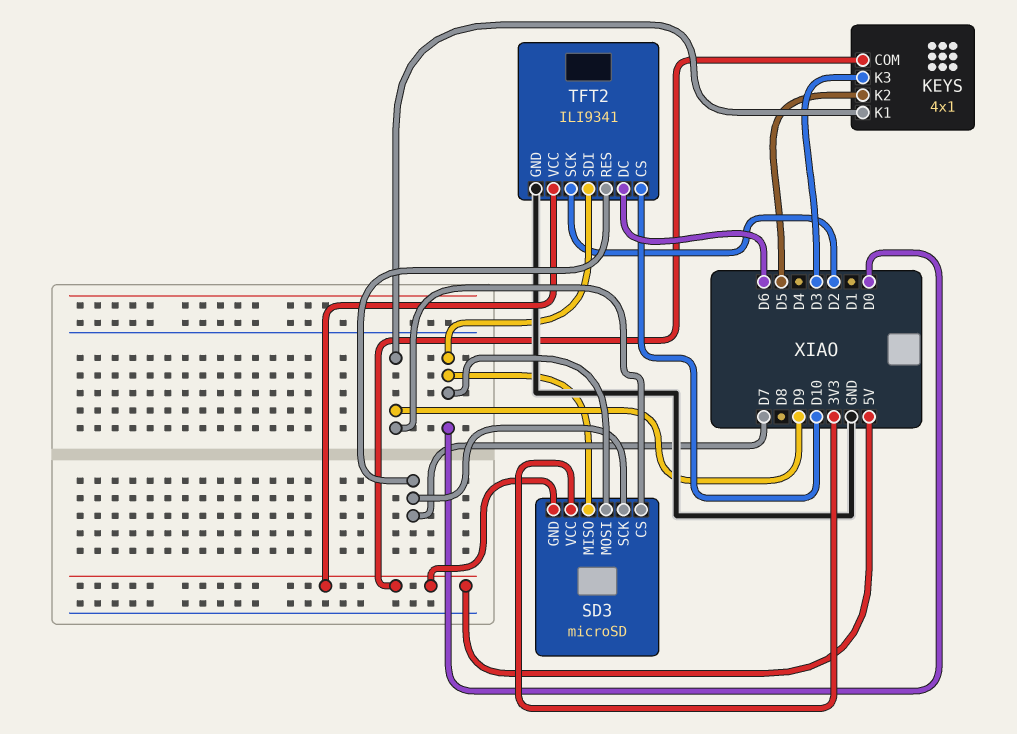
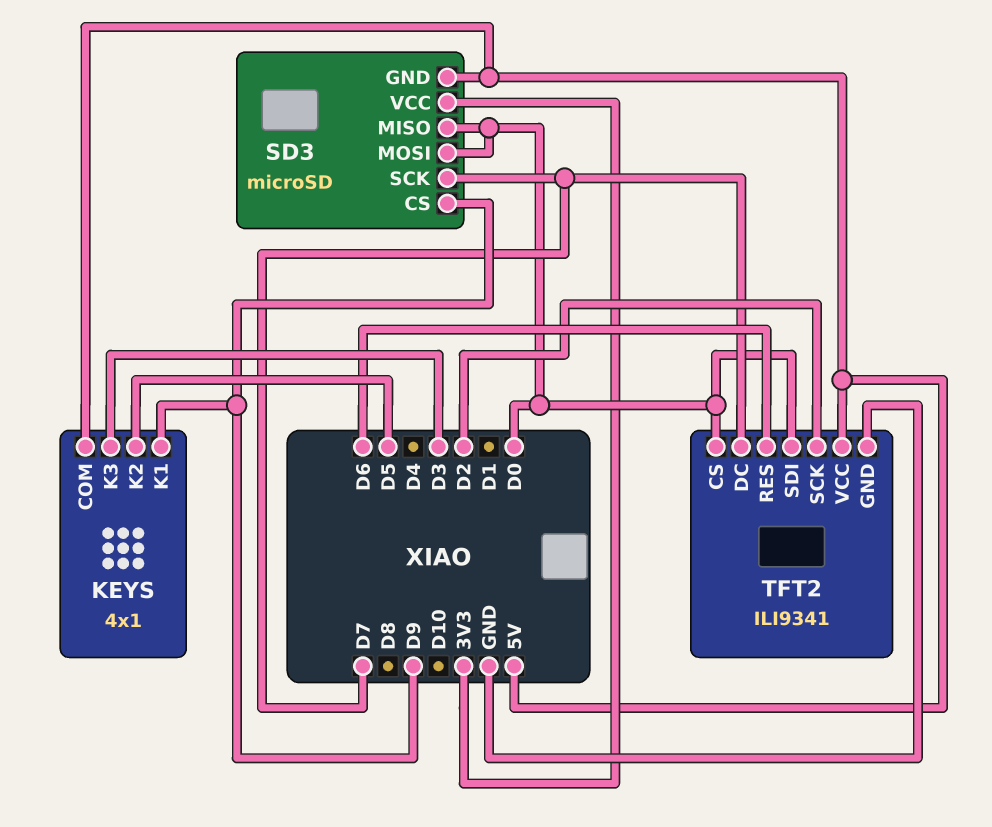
TFT2 pin CS: D10 -> D0
TFT2 pin DC: D6 -> D7
TFT2 pin RES: D7 -> D6

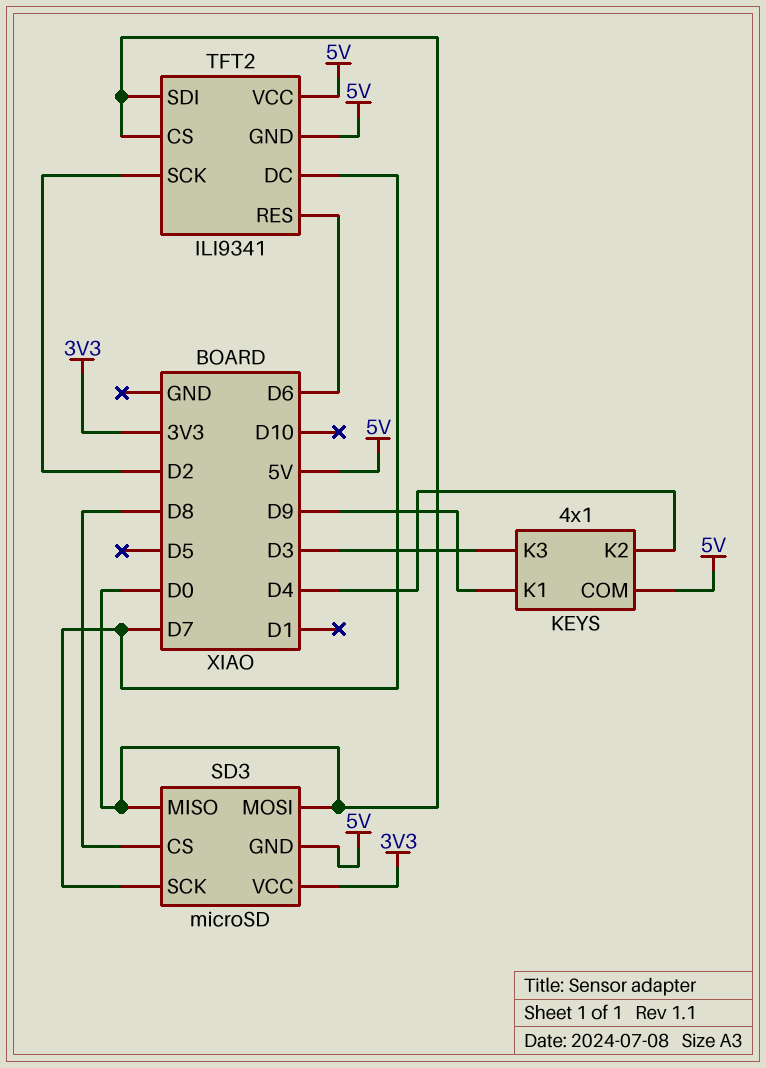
KEYS pin K2: D5 -> D4
SD3 pin CS: D9 -> D8
TFT2 pin GND: GND -> 5V

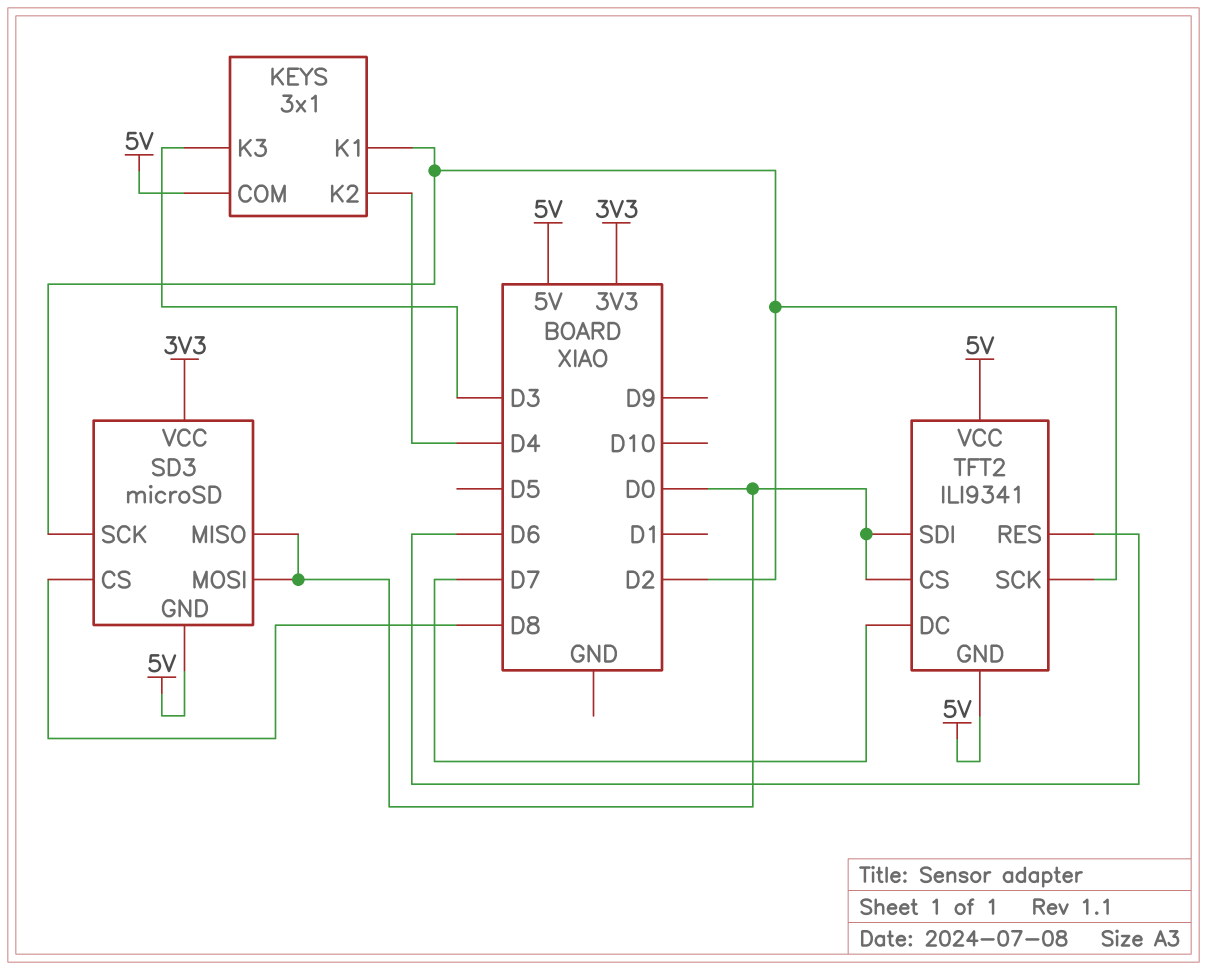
KEYS: 4x1 -> 3x1
KEYS pin K1: D9 -> D2
SD3 pin SCK: D7 -> D2

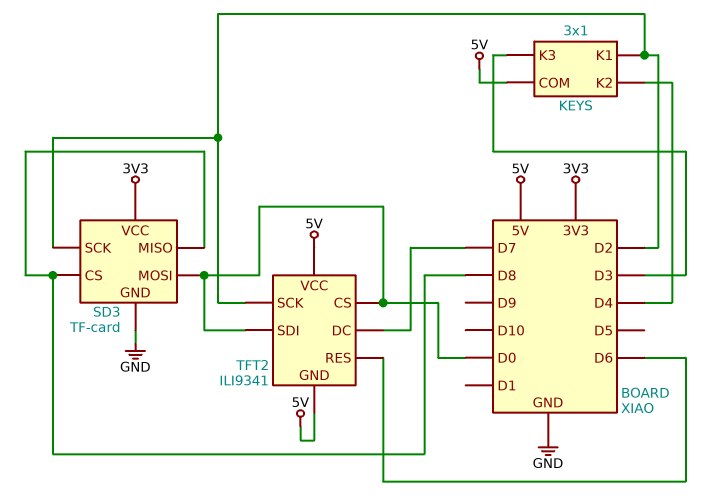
SD3: microSD -> TF-card
SD3 pin GND: 5V -> GND
SD3 pin MISO: D0 -> D8

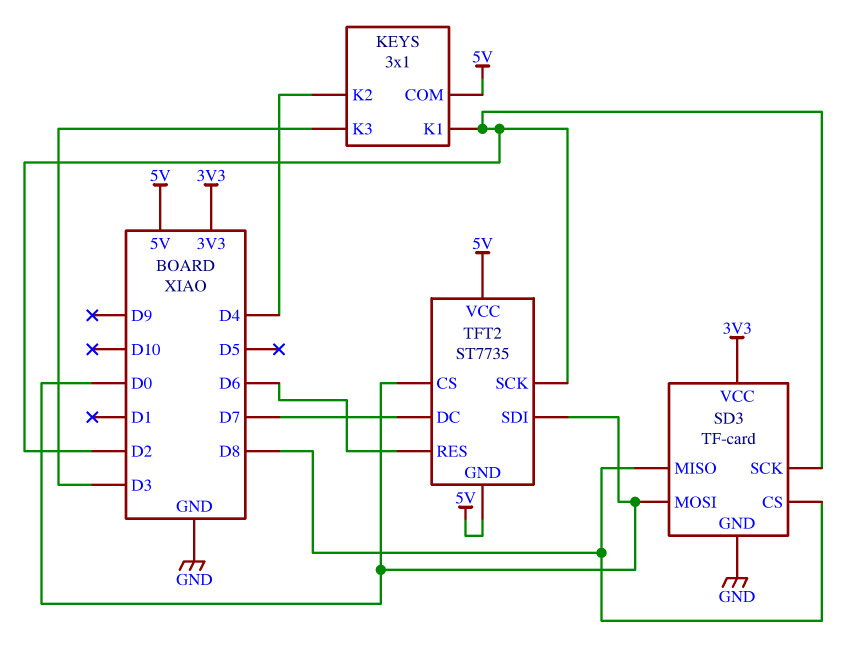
TFT2: ILI9341 -> ST7735

